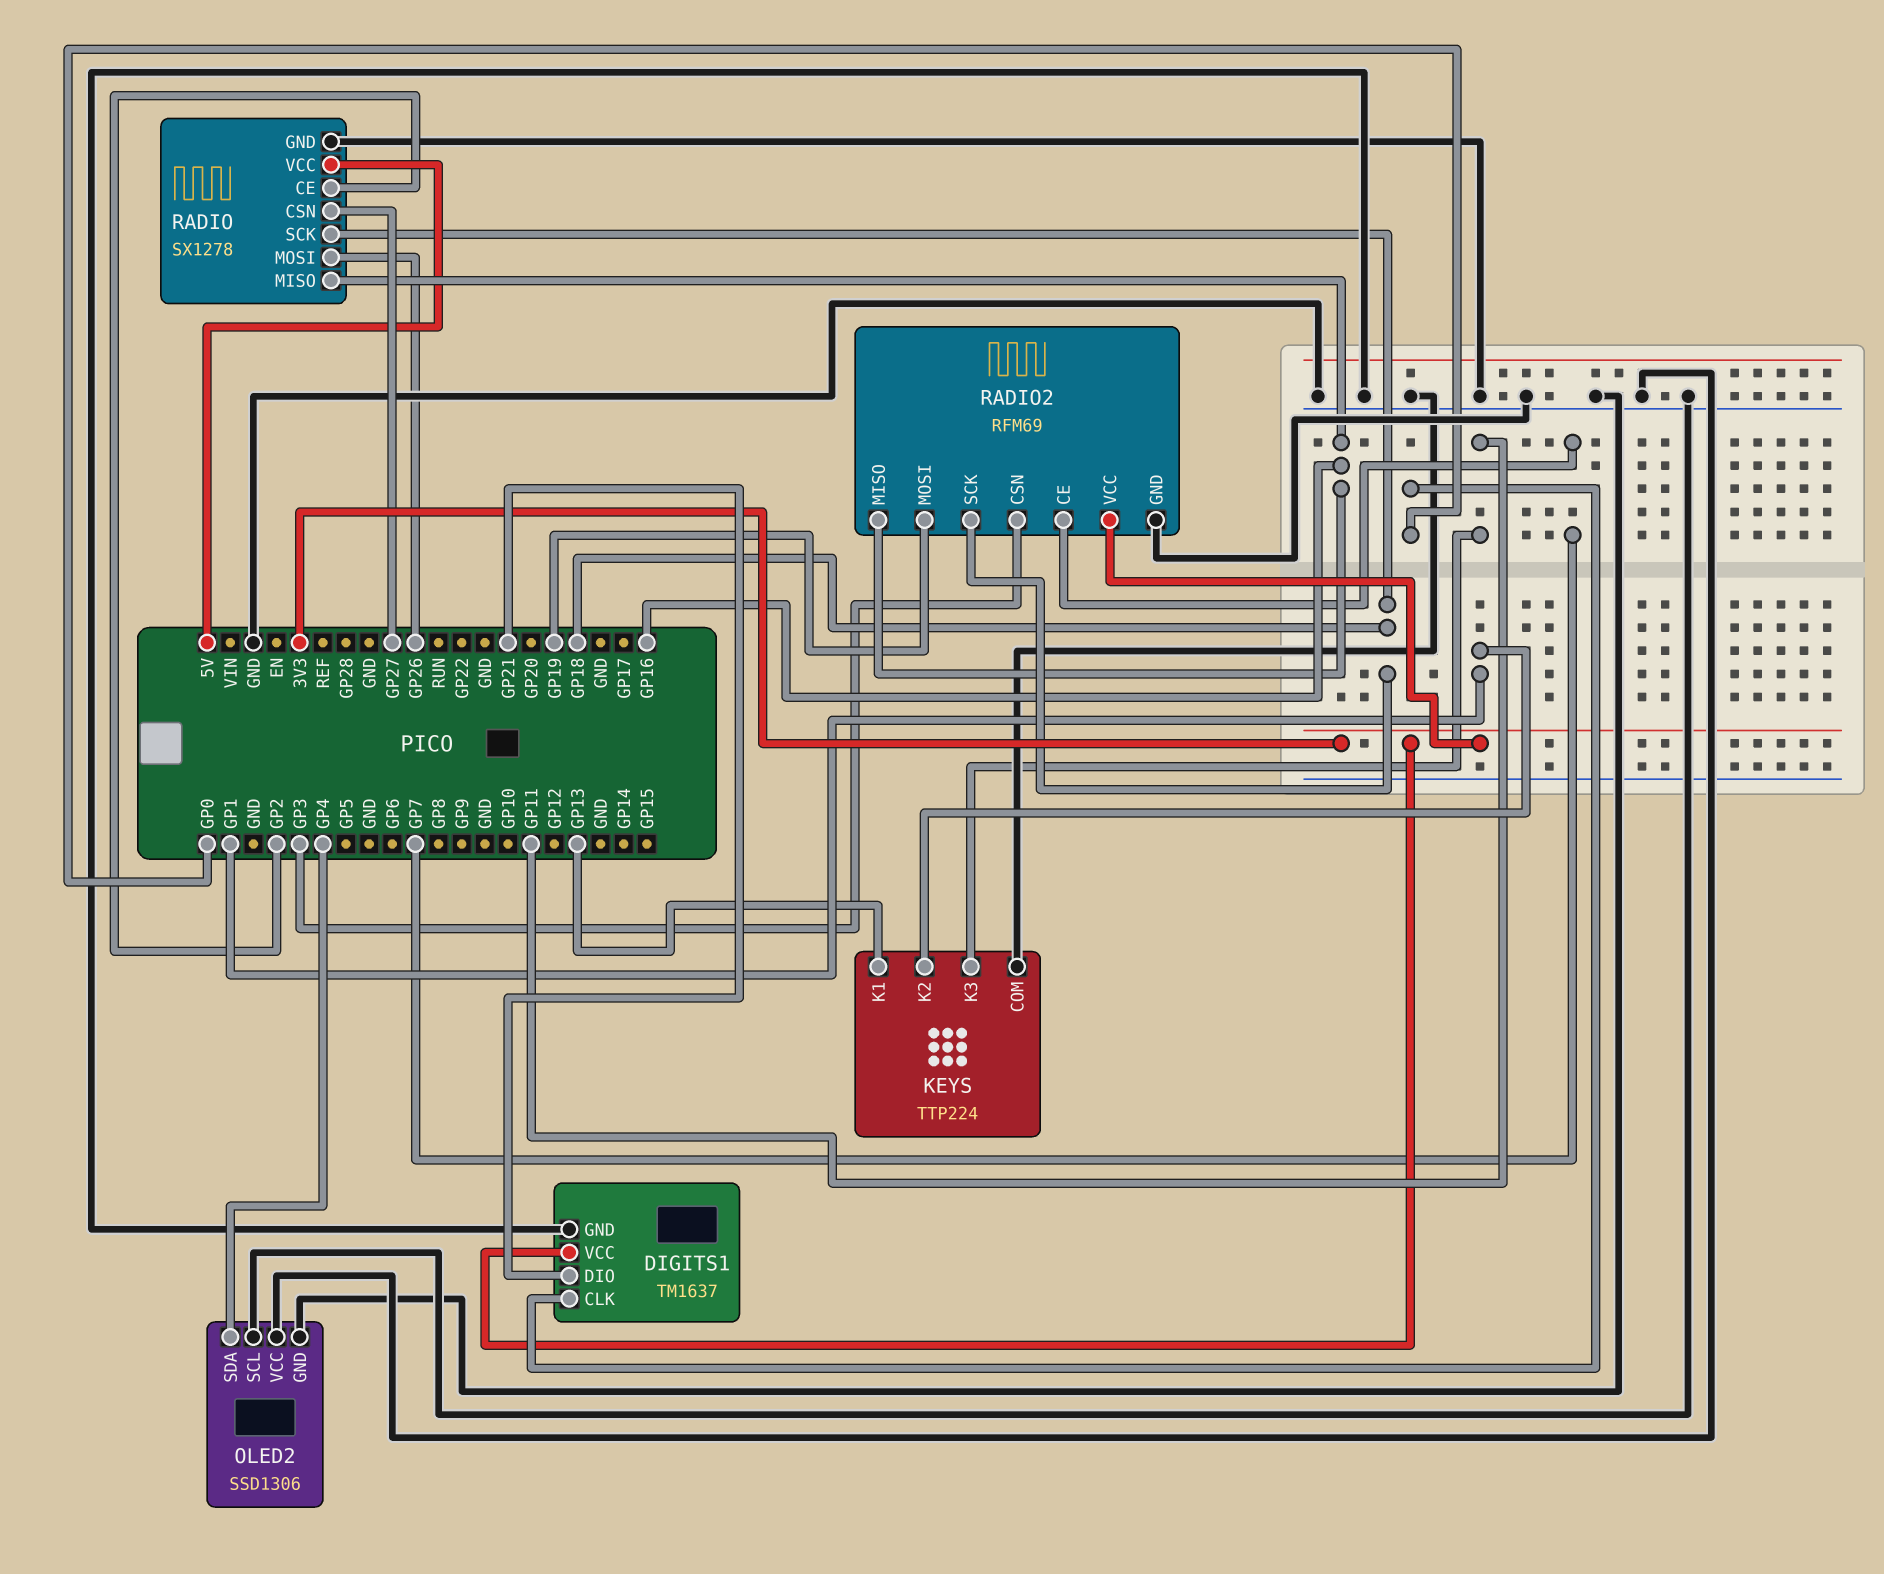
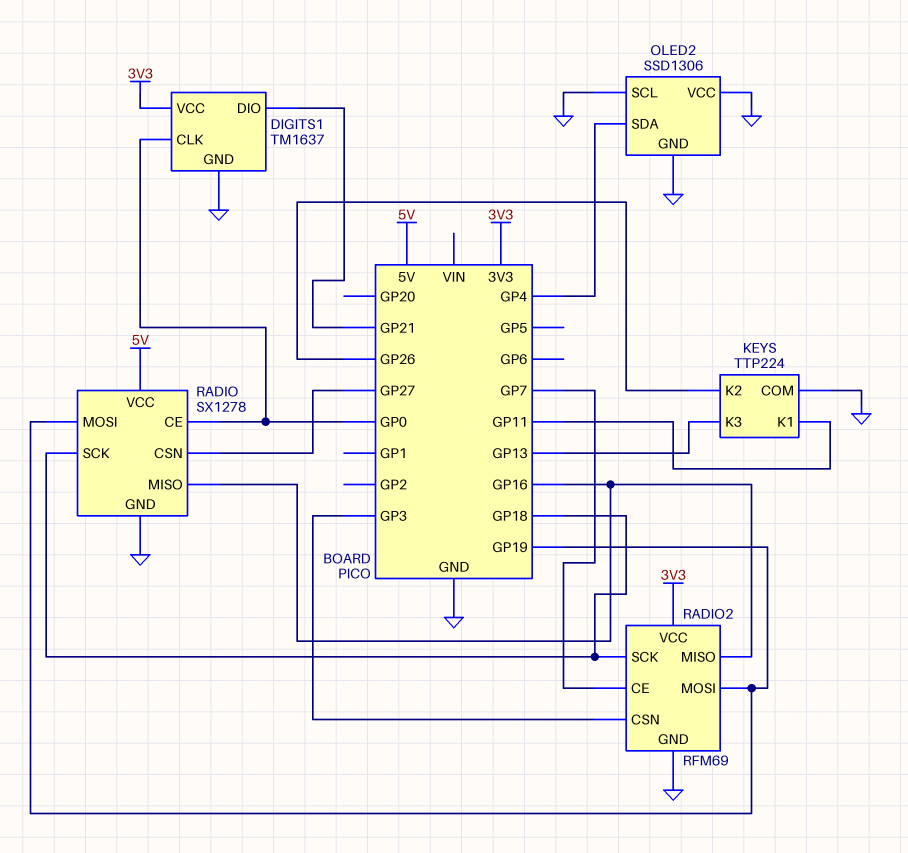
KEYS pin K1: GP13 -> GP11
KEYS pin K2: GP1 -> GP26
KEYS pin K3: GP11 -> GP13
RADIO pin CE: GP2 -> GP0
RADIO pin MOSI: GP26 -> GP19

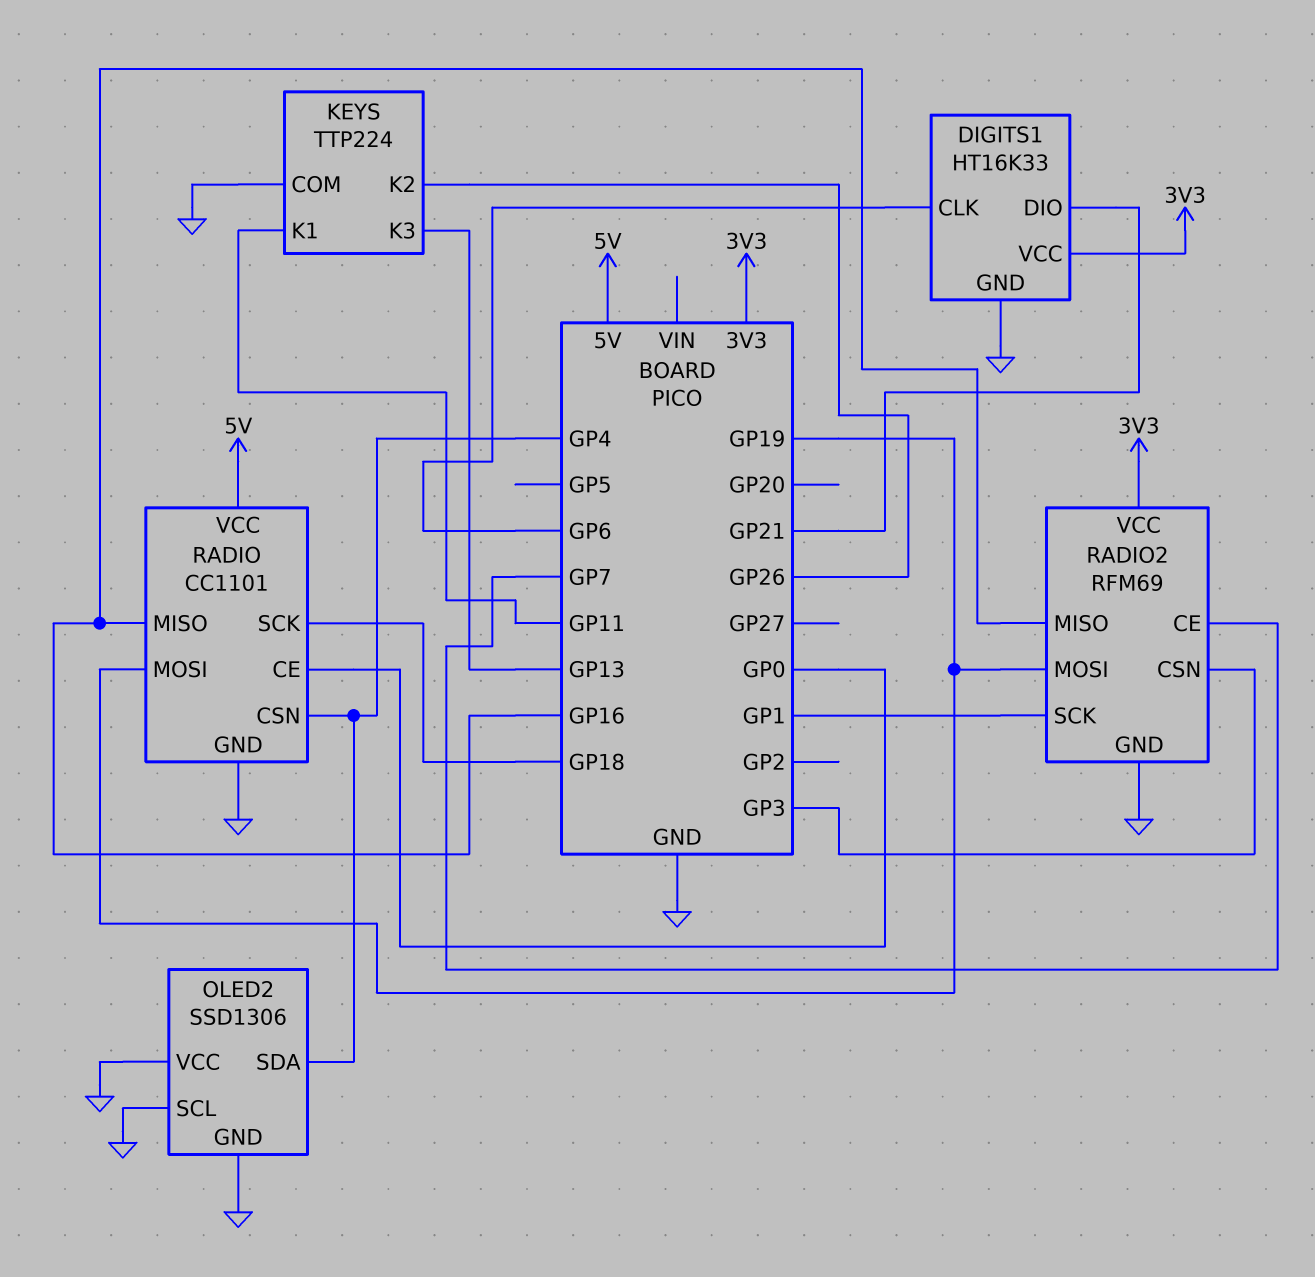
DIGITS1: TM1637 -> HT16K33
DIGITS1 pin CLK: GP0 -> GP6
RADIO: SX1278 -> CC1101
RADIO pin CSN: GP27 -> GP4
RADIO2 pin SCK: GP18 -> GP1

